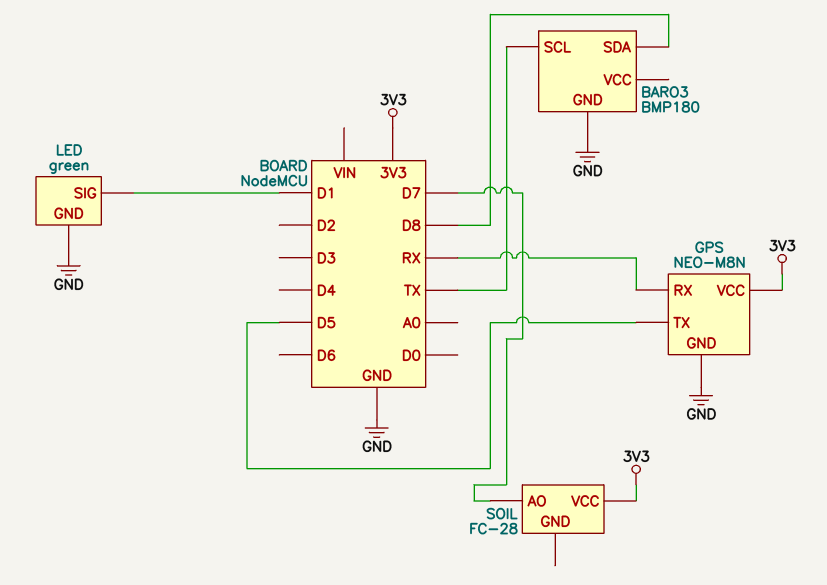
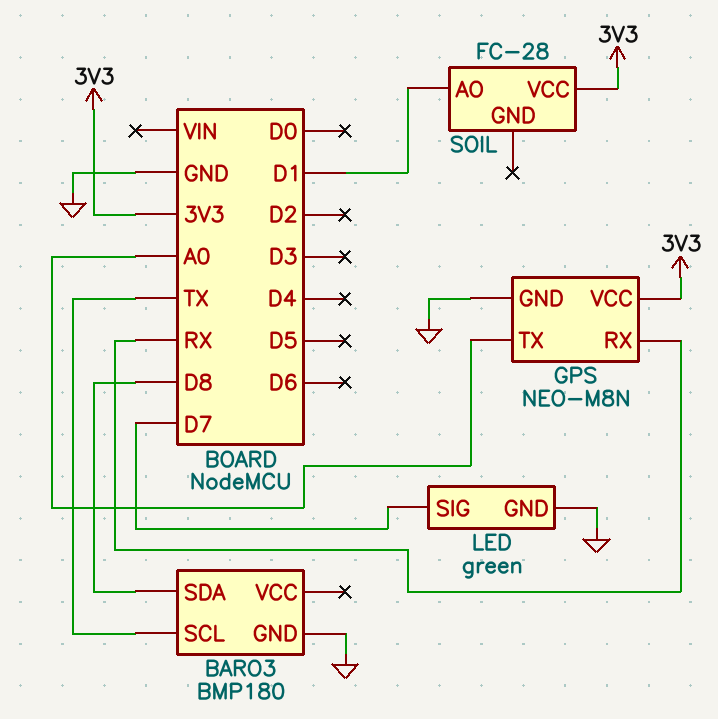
GPS pin TX: D5 -> A0
LED pin SIG: D1 -> D7
SOIL pin AO: D7 -> D1

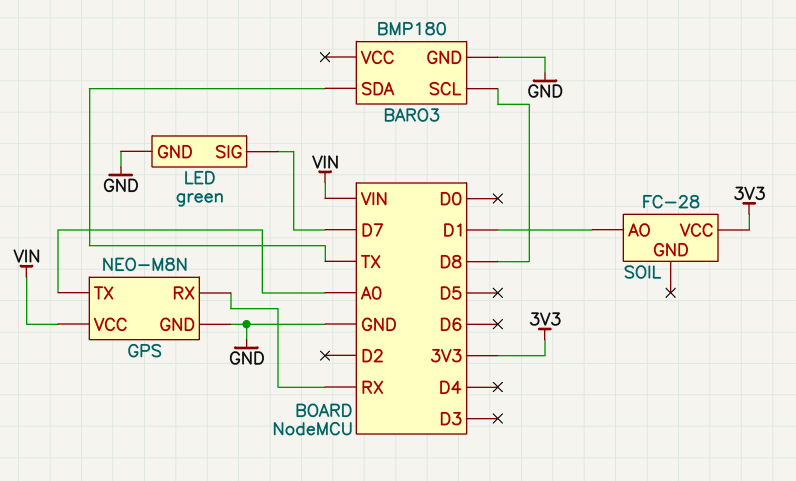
BARO3 pin SCL: TX -> D8
BARO3 pin SDA: D8 -> TX
GPS pin VCC: 3V3 -> VIN

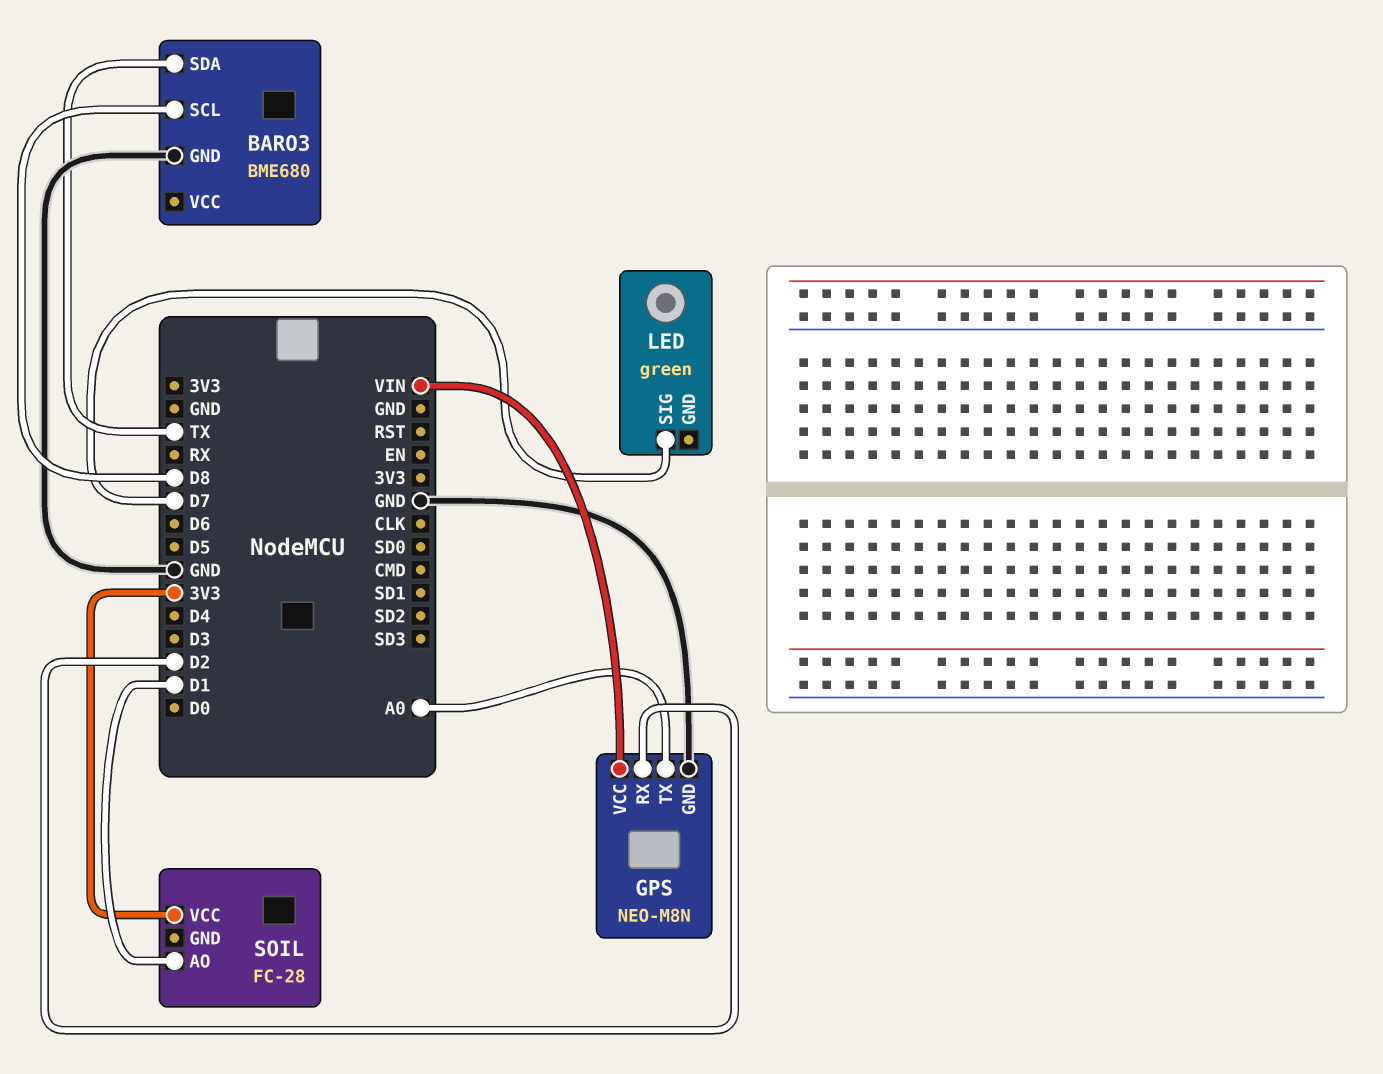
BARO3: BMP180 -> BME680
GPS pin RX: RX -> D2
LED pin GND: GND -> none

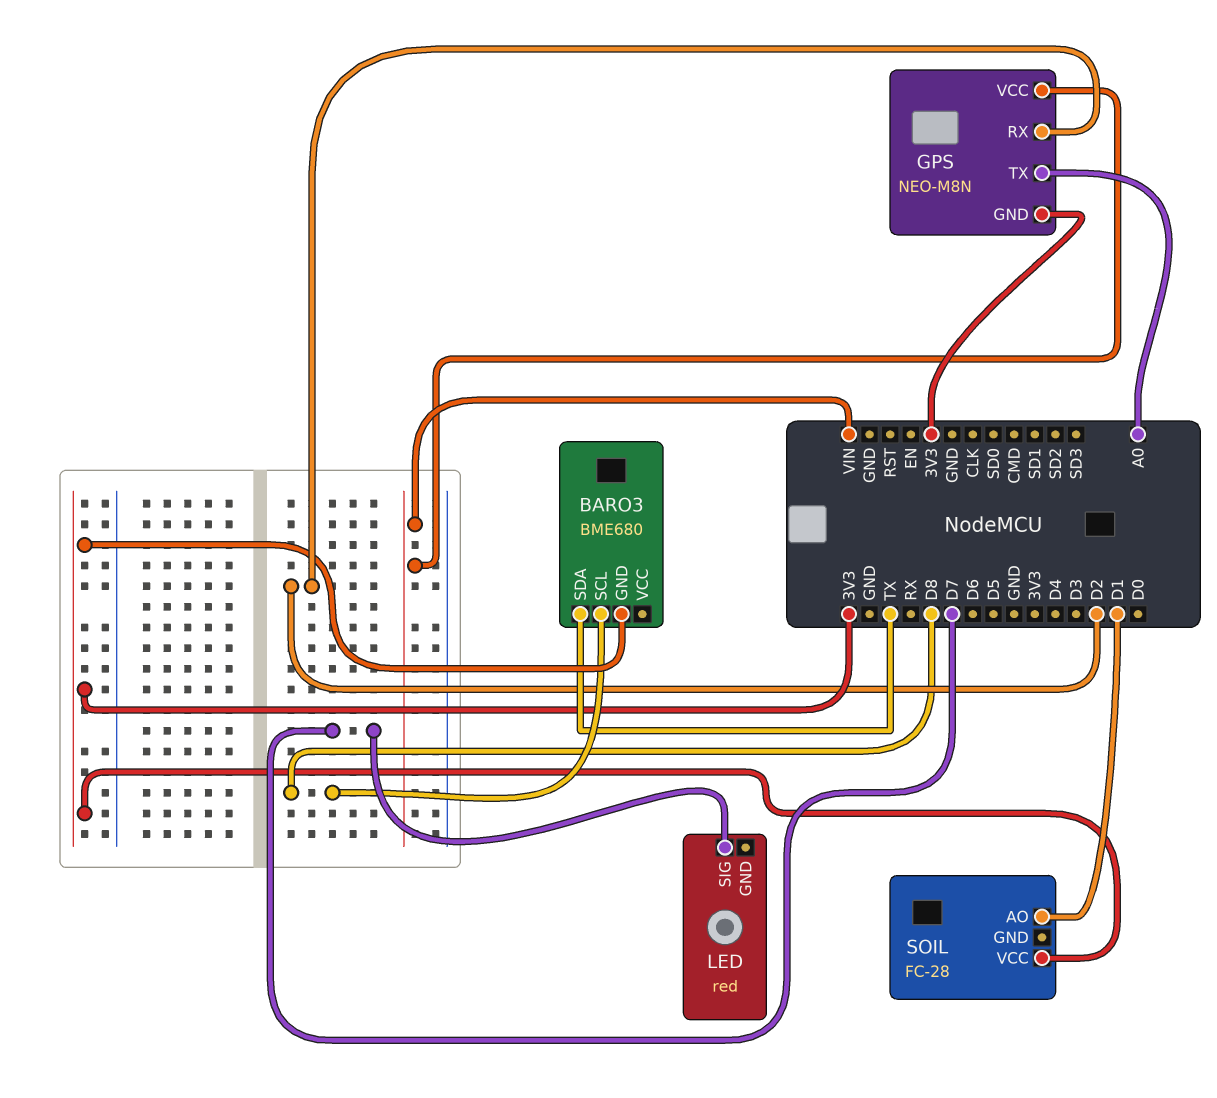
BARO3 pin GND: GND -> 3V3
GPS pin GND: GND -> 3V3
LED: green -> red

